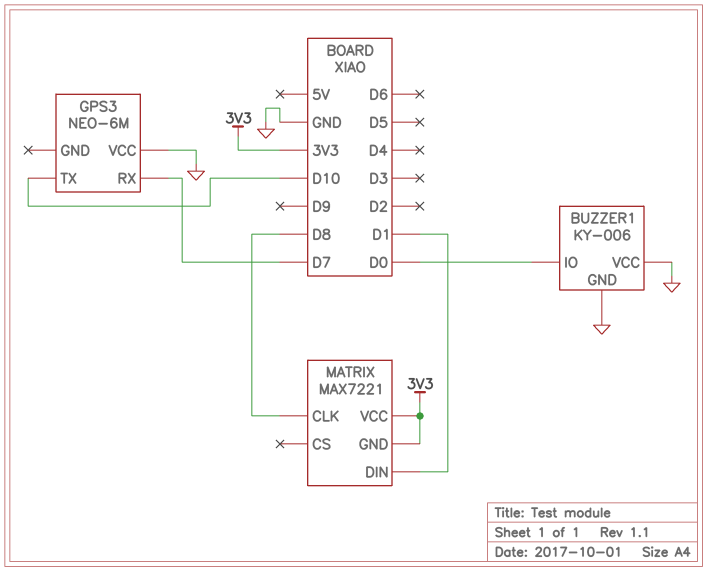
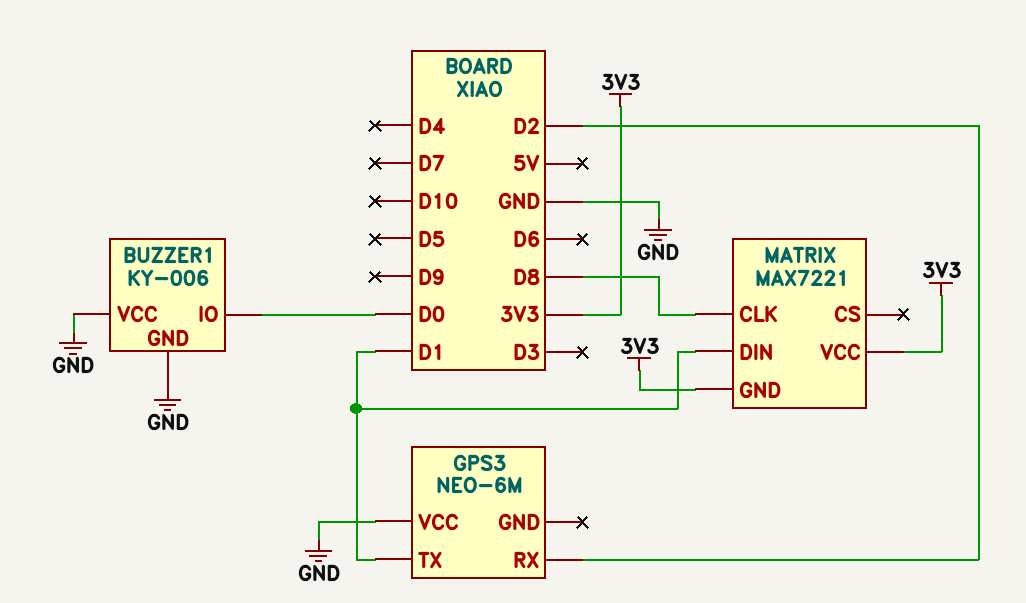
GPS3 pin RX: D7 -> D2
GPS3 pin TX: D10 -> D1

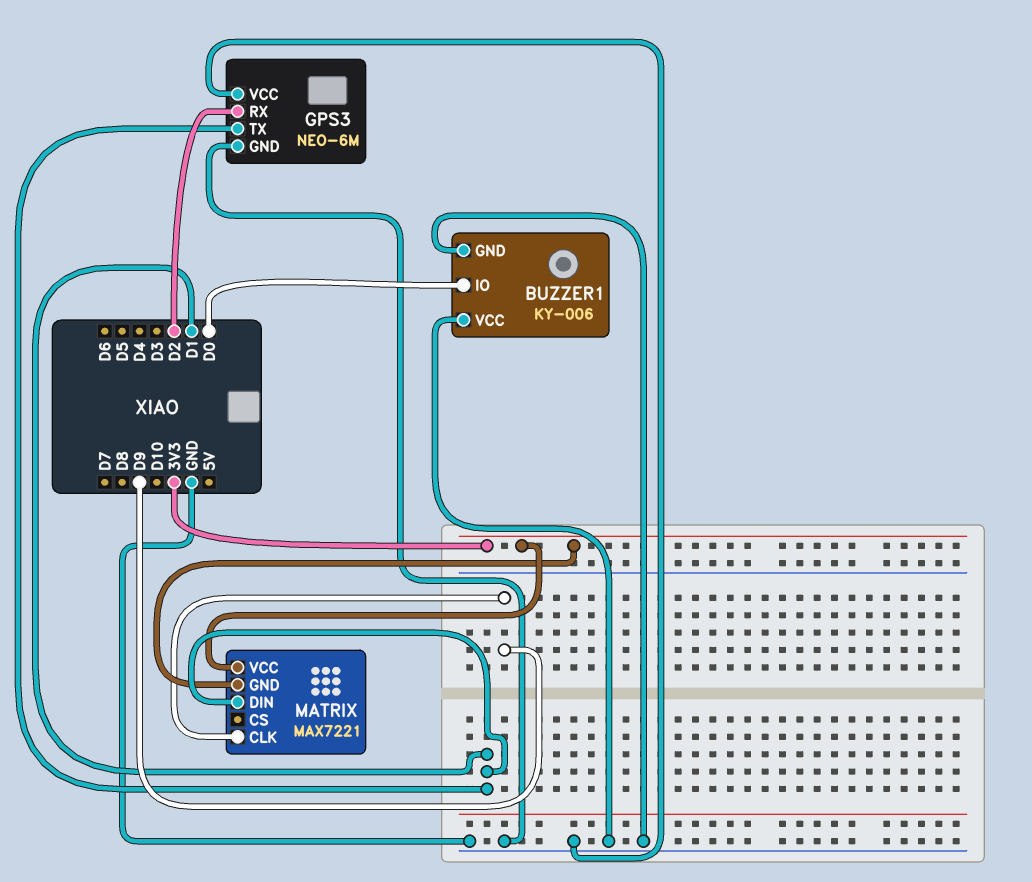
GPS3 pin GND: none -> GND
MATRIX pin CLK: D8 -> D9

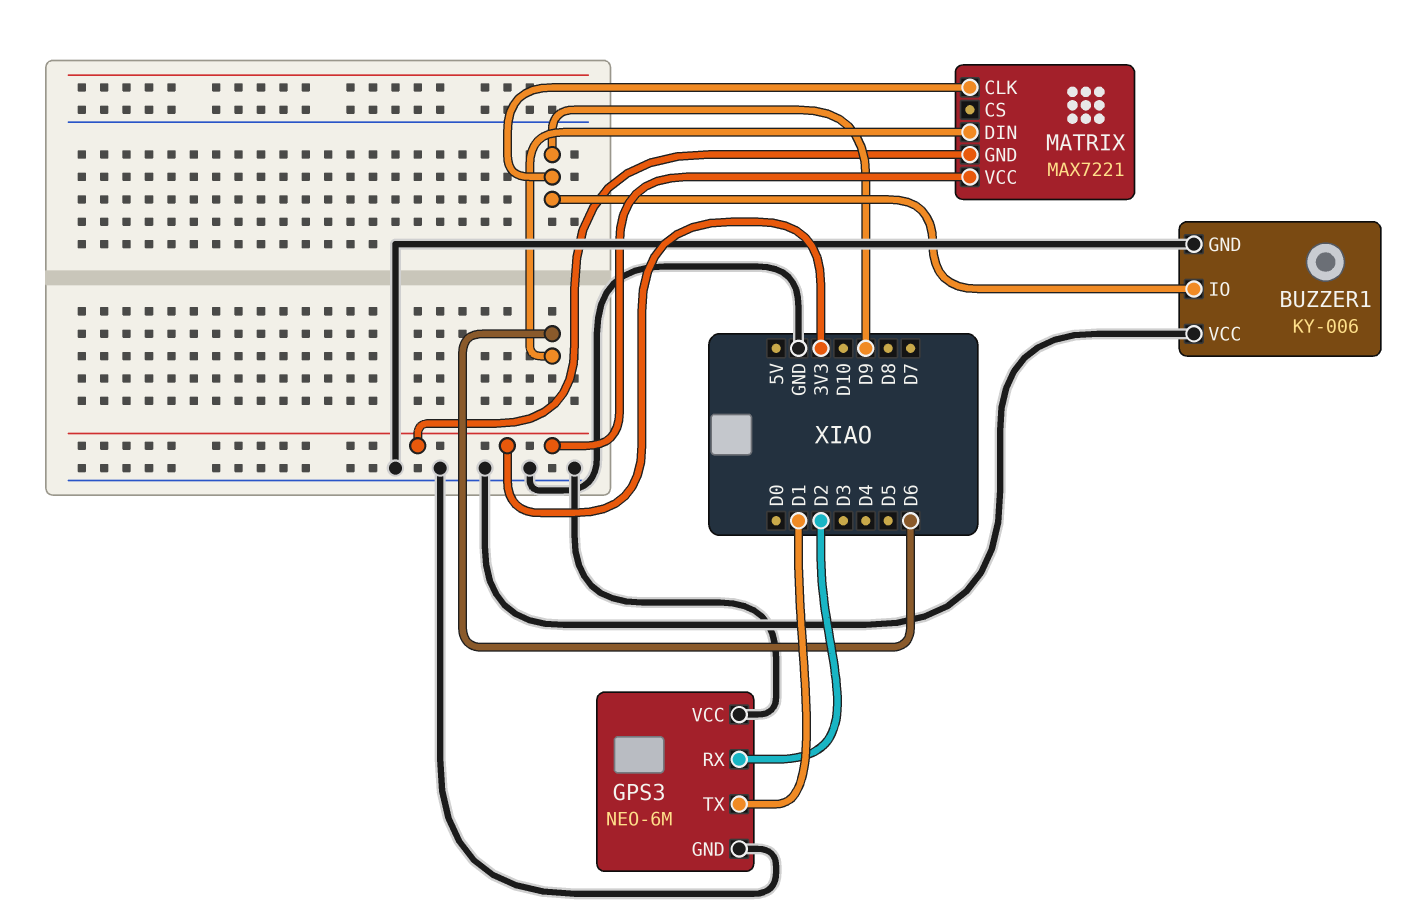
BUZZER1 pin IO: D0 -> D9
MATRIX pin DIN: D1 -> D6

